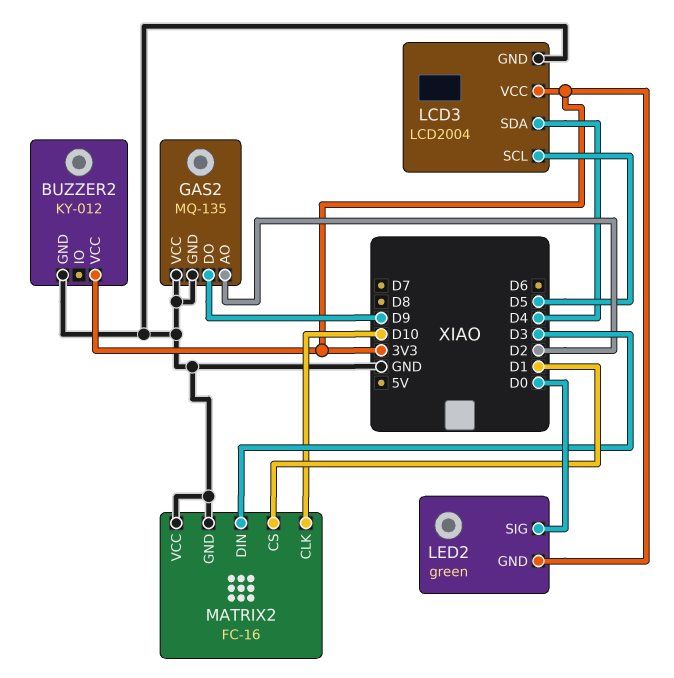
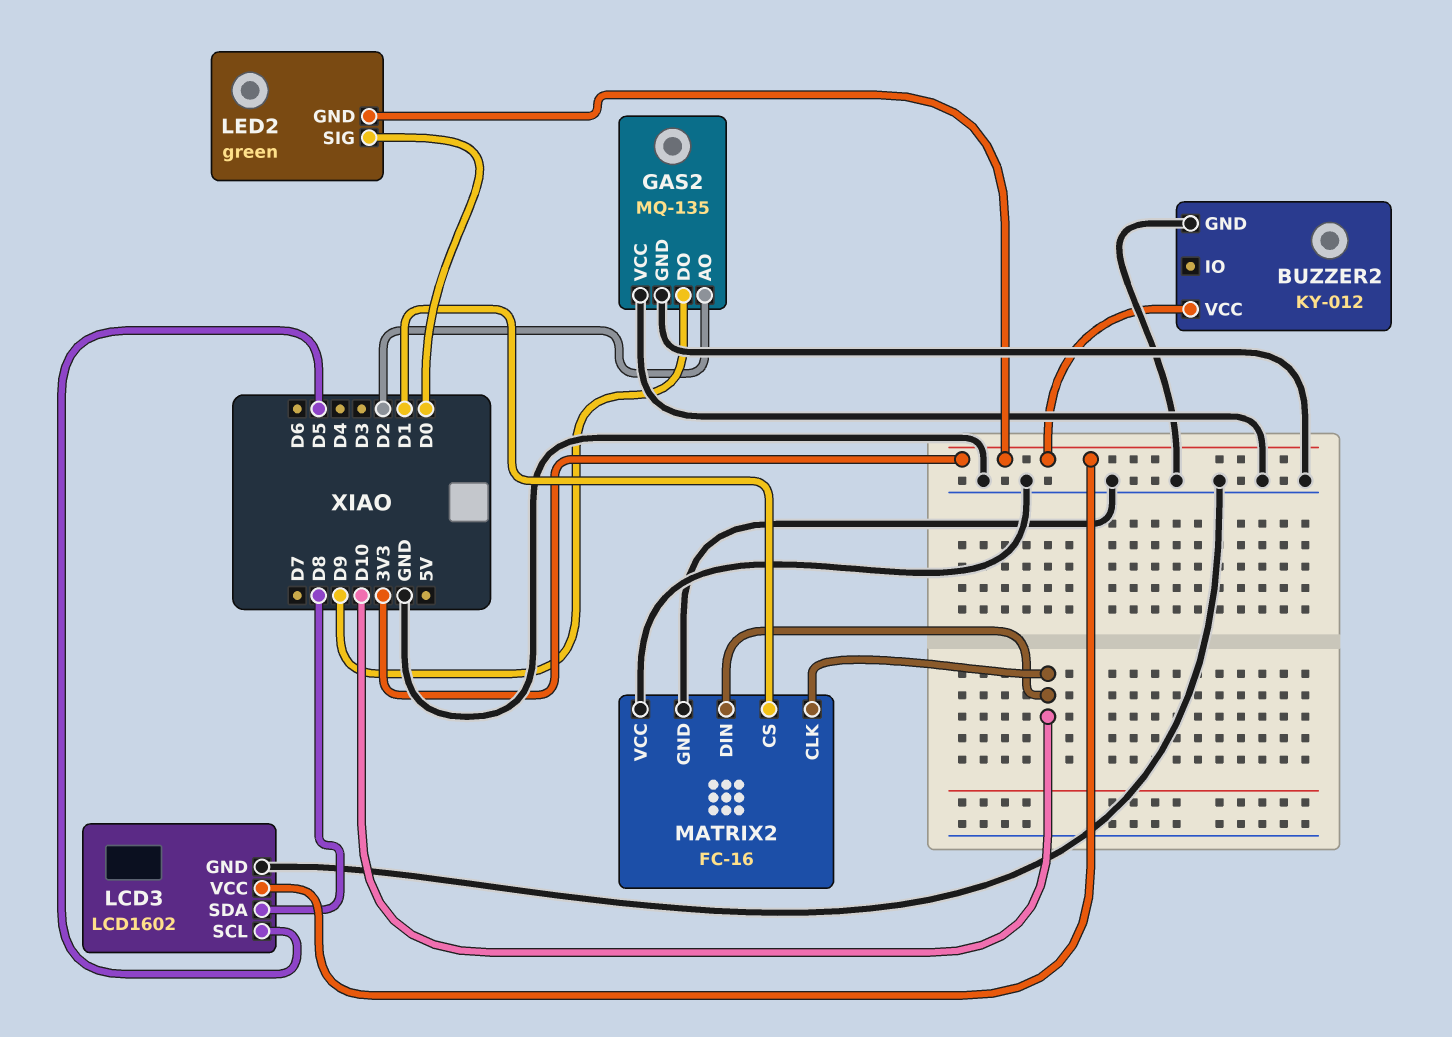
LCD3: LCD2004 -> LCD1602
LCD3 pin SDA: D4 -> D8
MATRIX2 pin DIN: D3 -> D10

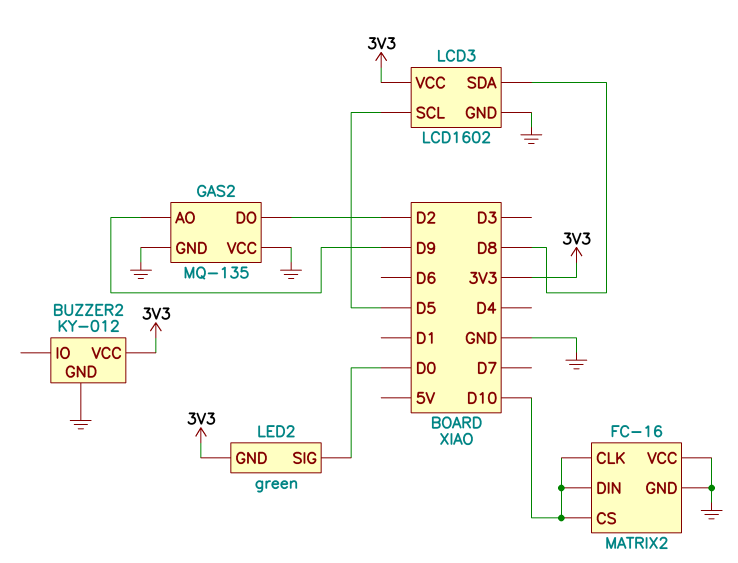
GAS2 pin AO: D2 -> D9
GAS2 pin DO: D9 -> D2
MATRIX2 pin CS: D1 -> D10

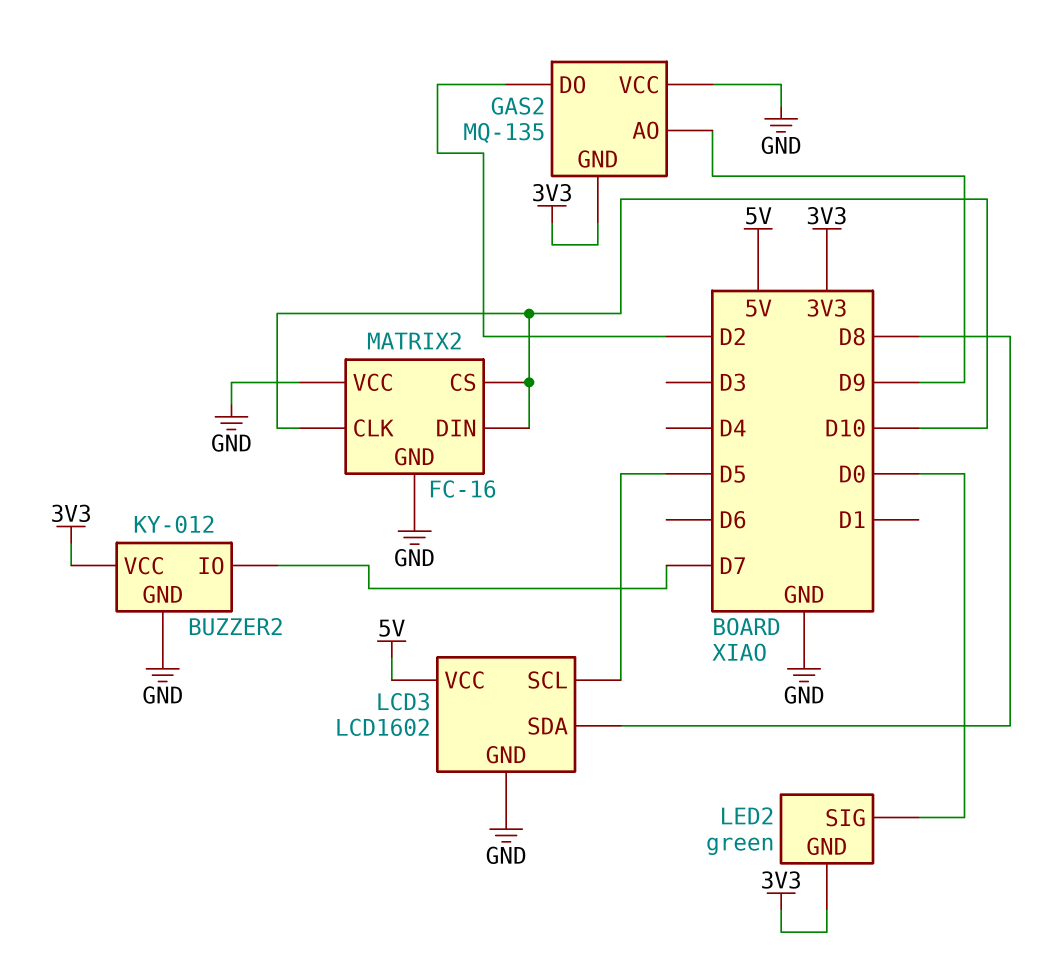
BUZZER2 pin IO: none -> D7
GAS2 pin GND: GND -> 3V3
LCD3 pin VCC: 3V3 -> 5V

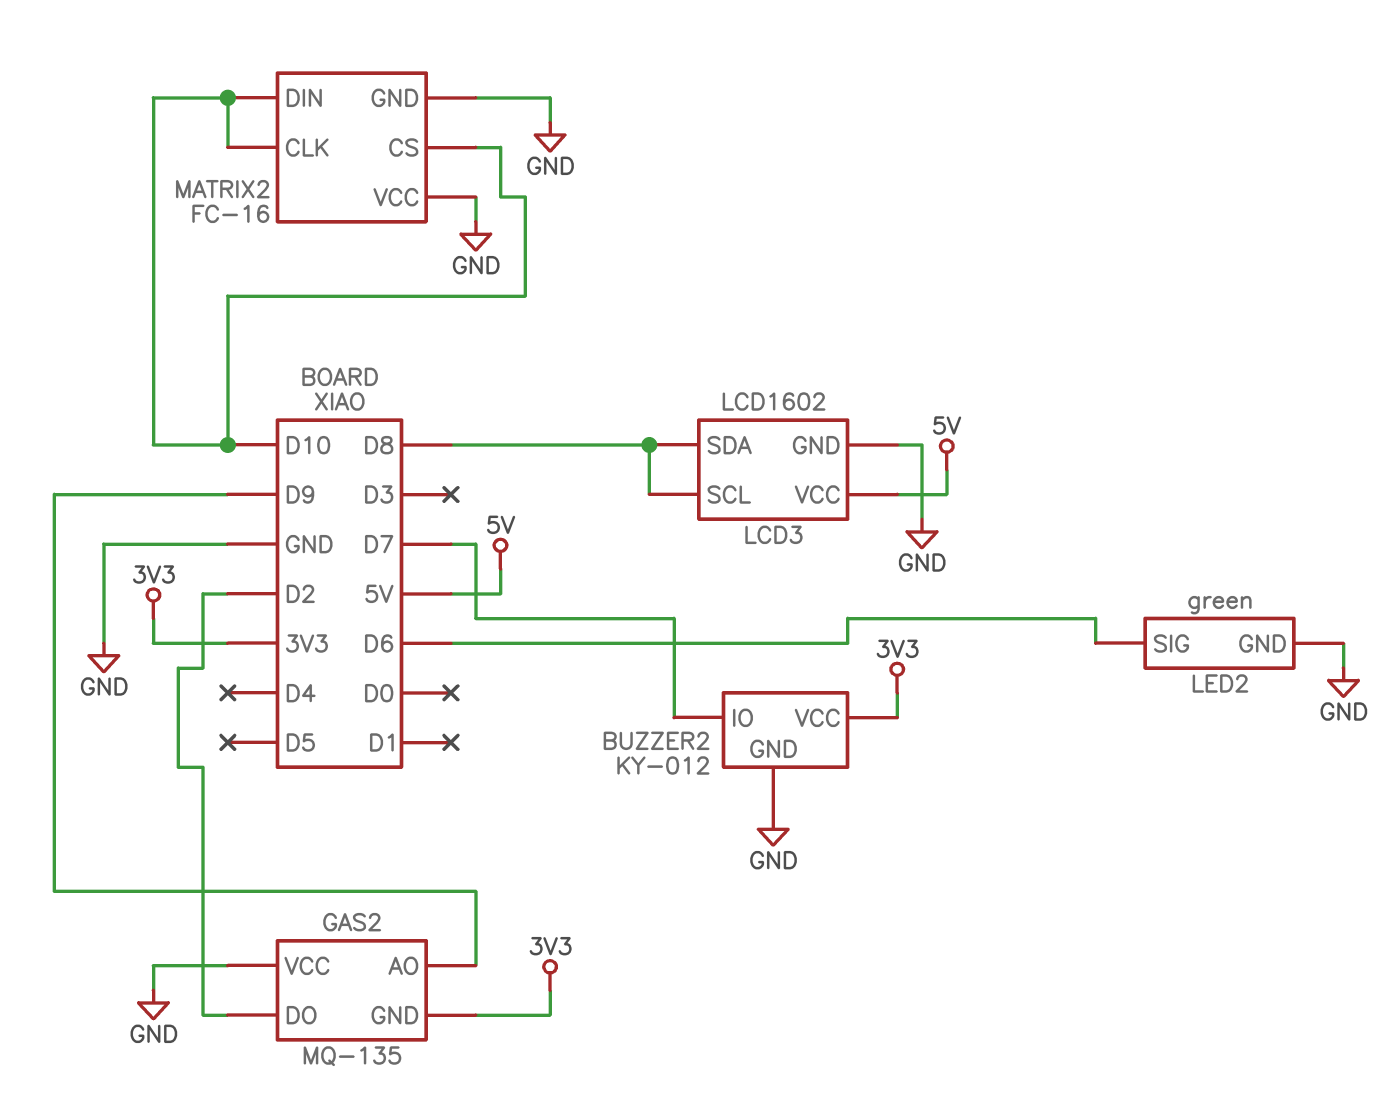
LCD3 pin SCL: D5 -> D8
LED2 pin GND: 3V3 -> GND
LED2 pin SIG: D0 -> D6

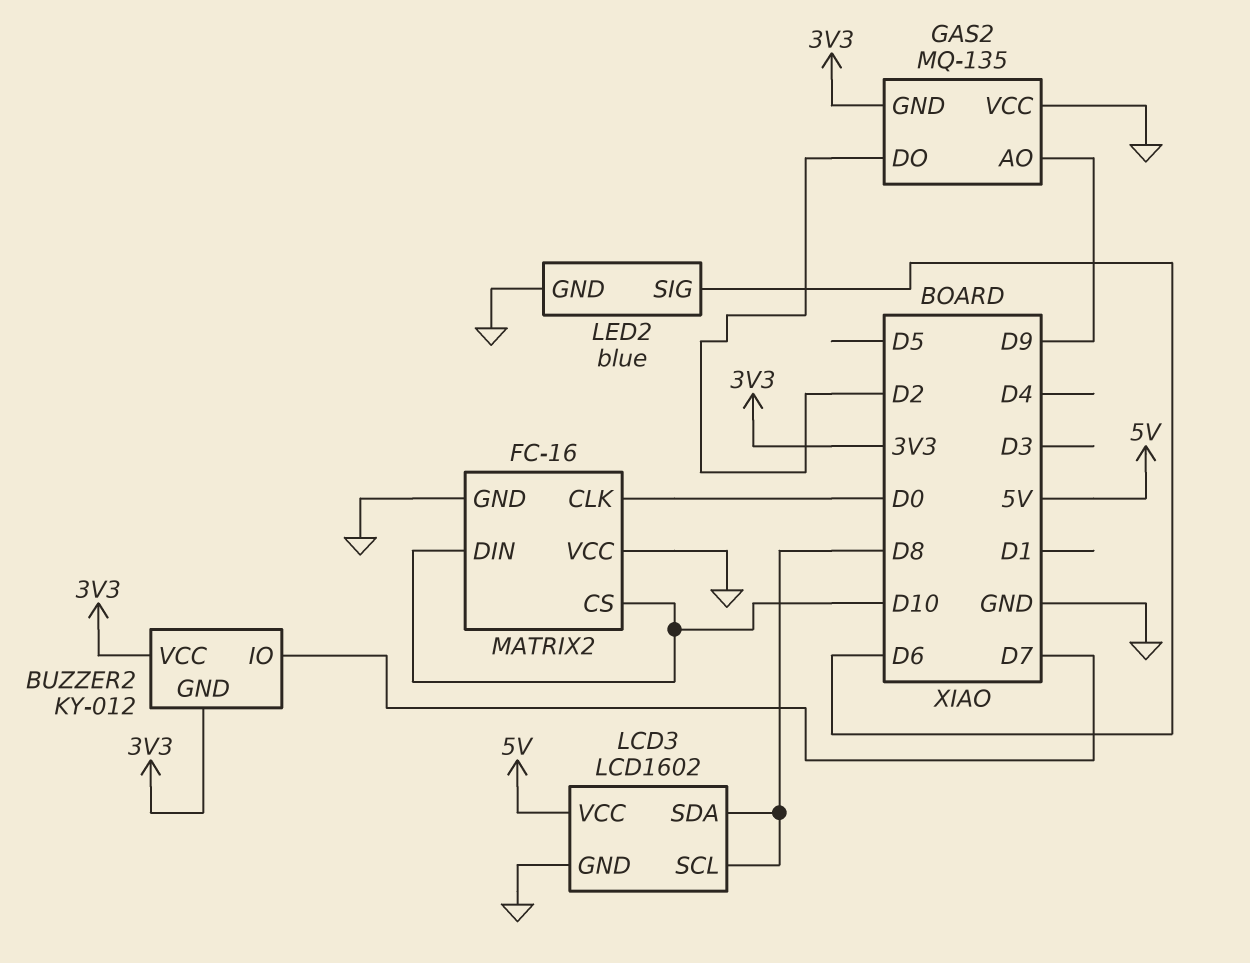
BUZZER2 pin GND: GND -> 3V3
LED2: green -> blue
MATRIX2 pin CLK: D10 -> D0

